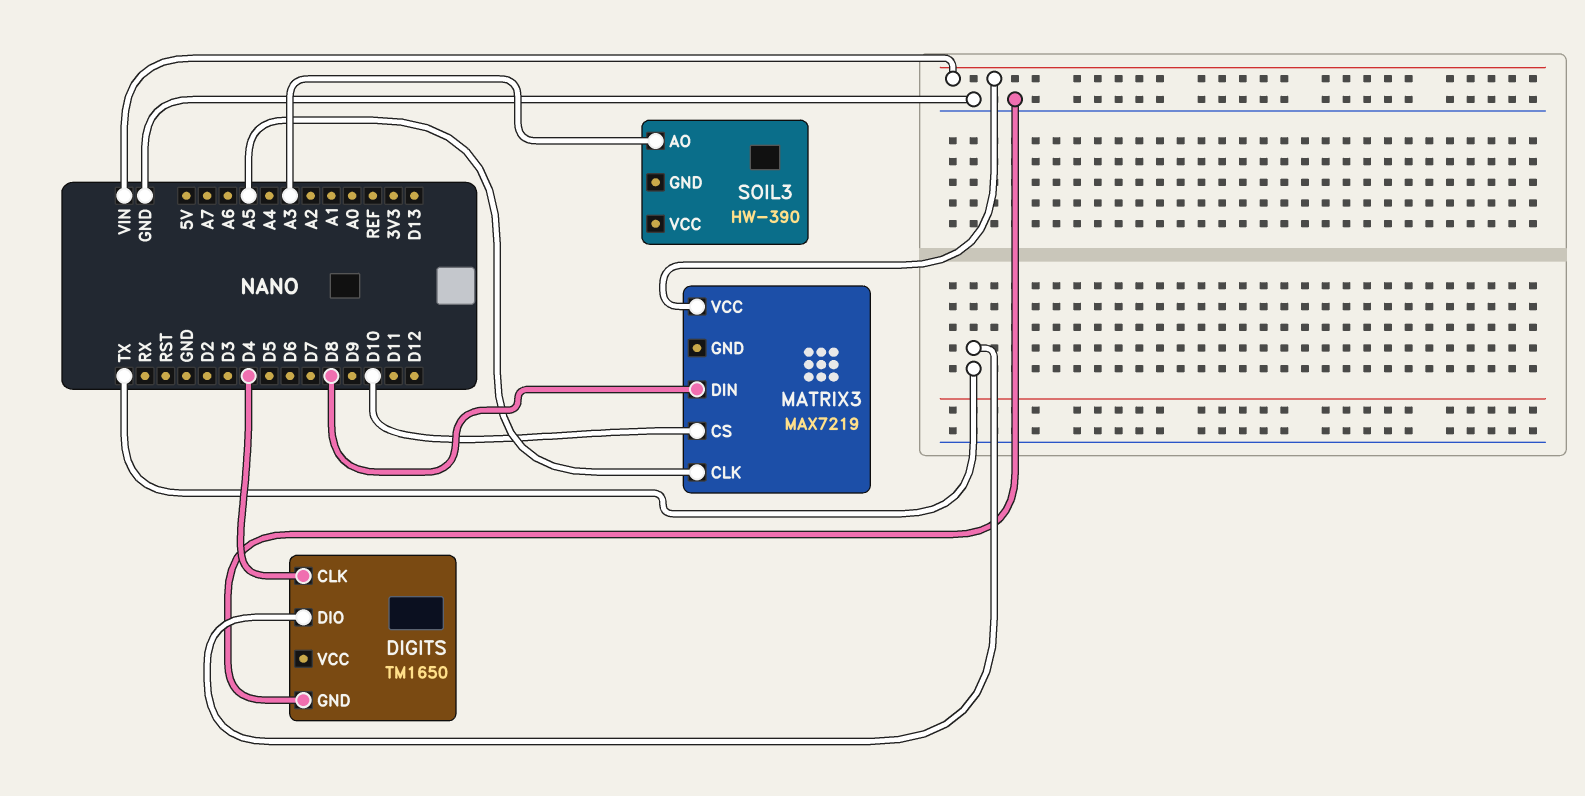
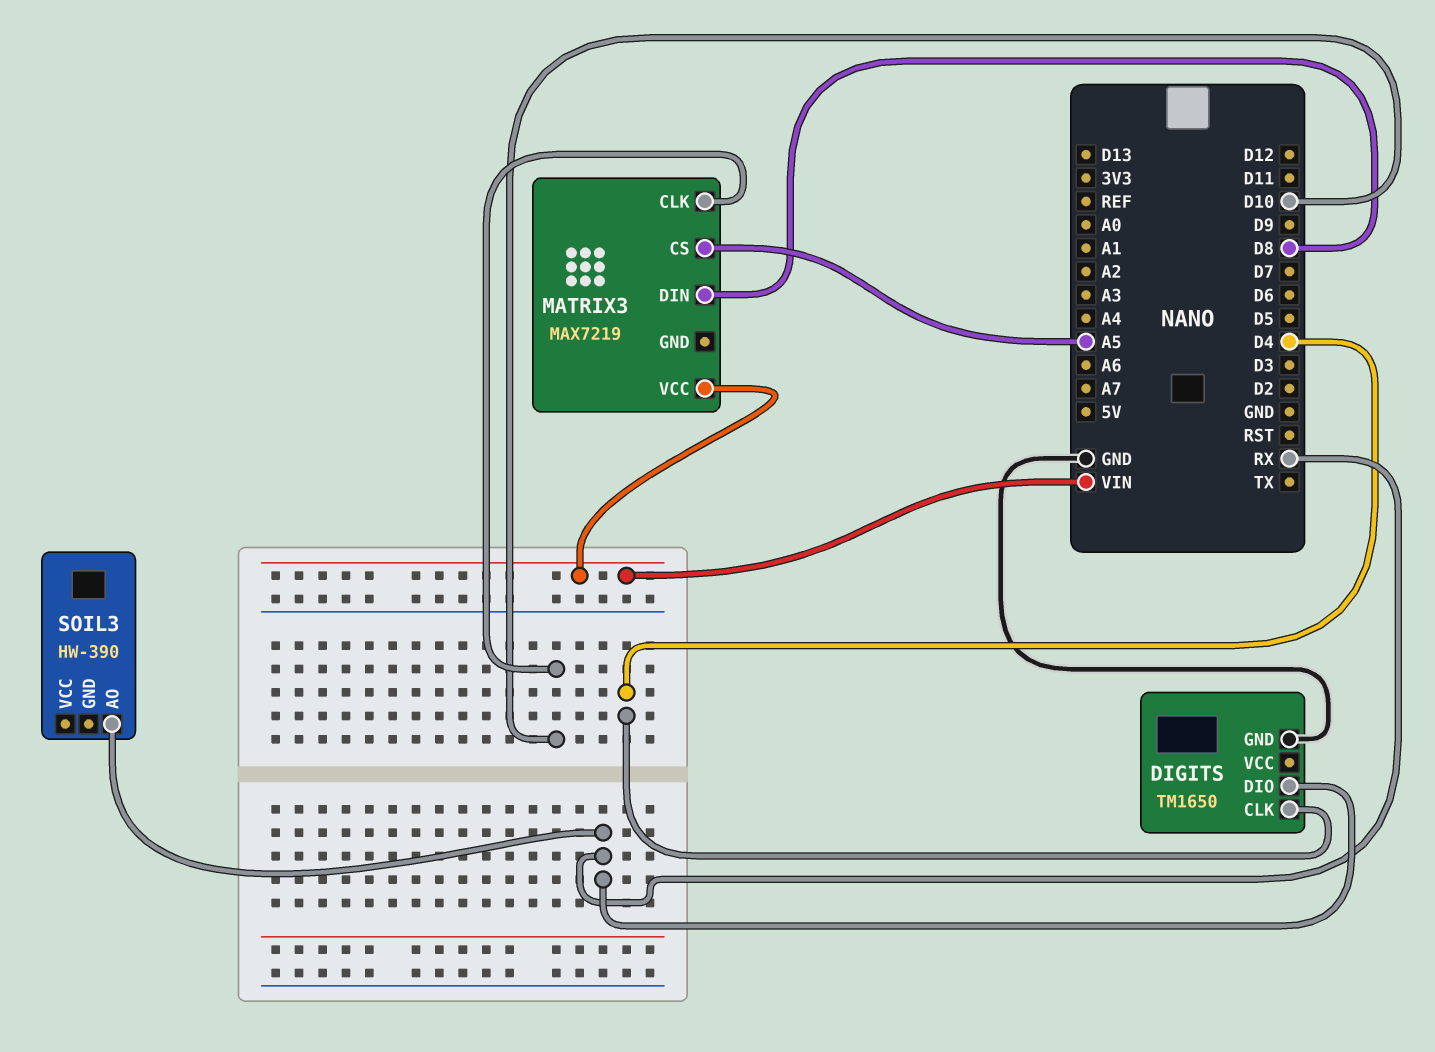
DIGITS pin DIO: TX -> RX
MATRIX3 pin CLK: A5 -> D10
MATRIX3 pin CS: D10 -> A5
SOIL3 pin AO: A3 -> RX

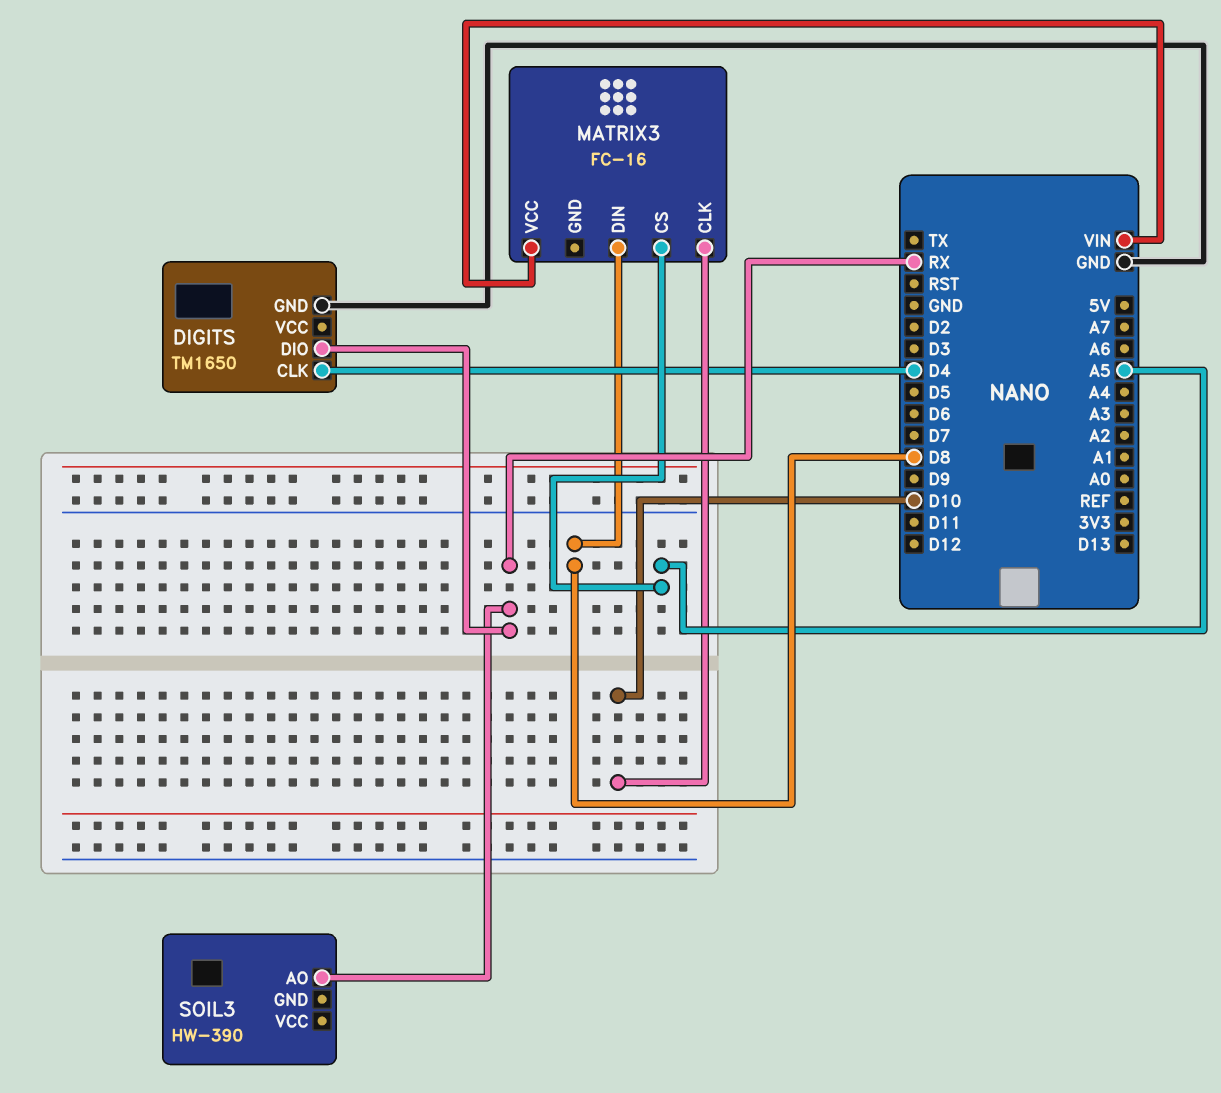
MATRIX3: MAX7219 -> FC-16

